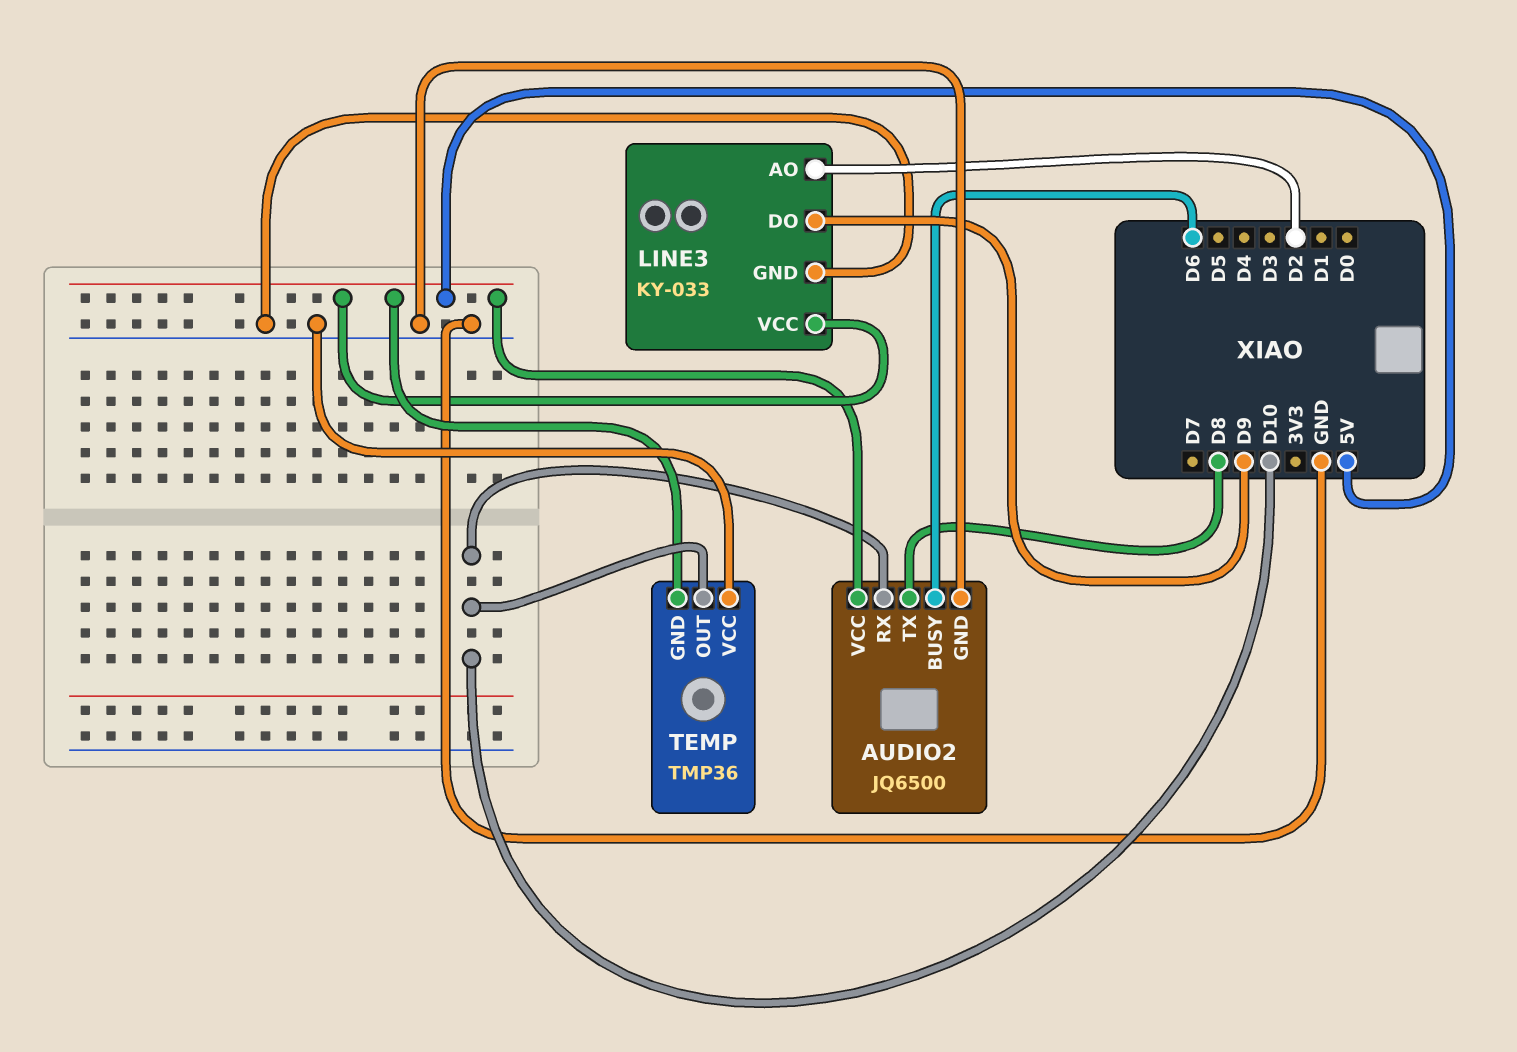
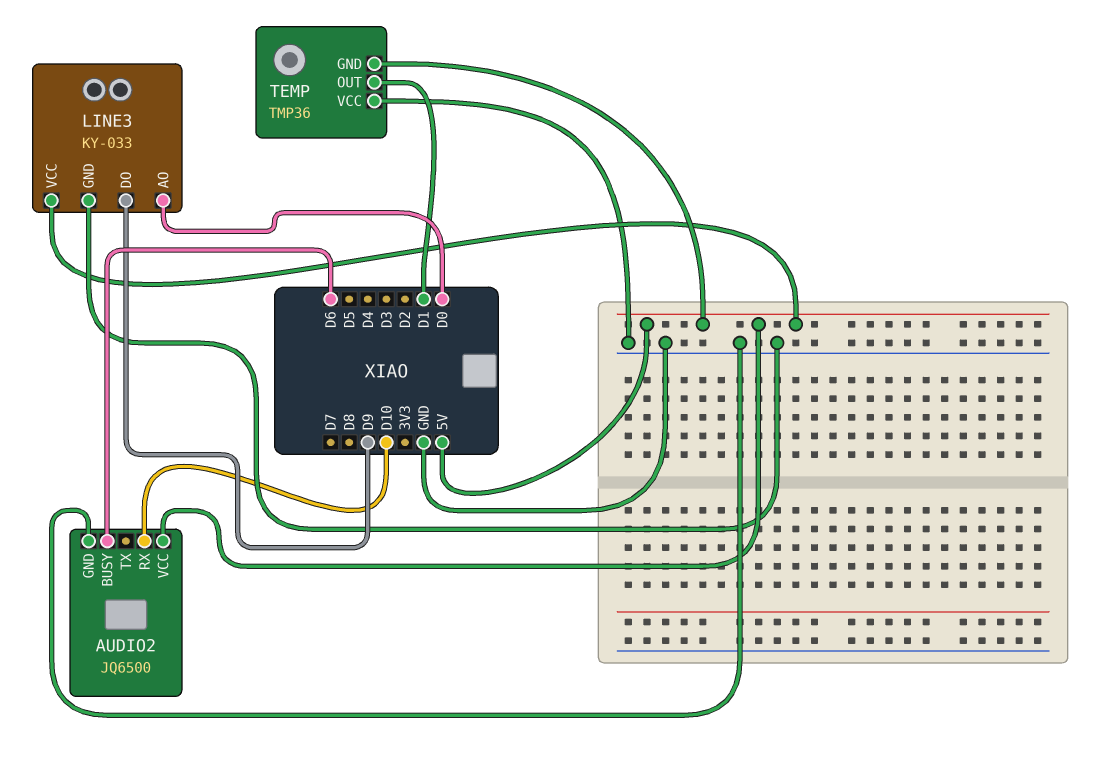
AUDIO2 pin TX: D8 -> none
LINE3 pin AO: D2 -> D0
TEMP pin OUT: D10 -> D1

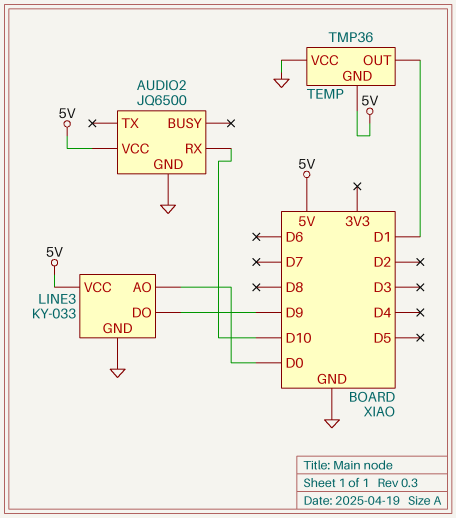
AUDIO2 pin BUSY: D6 -> none

